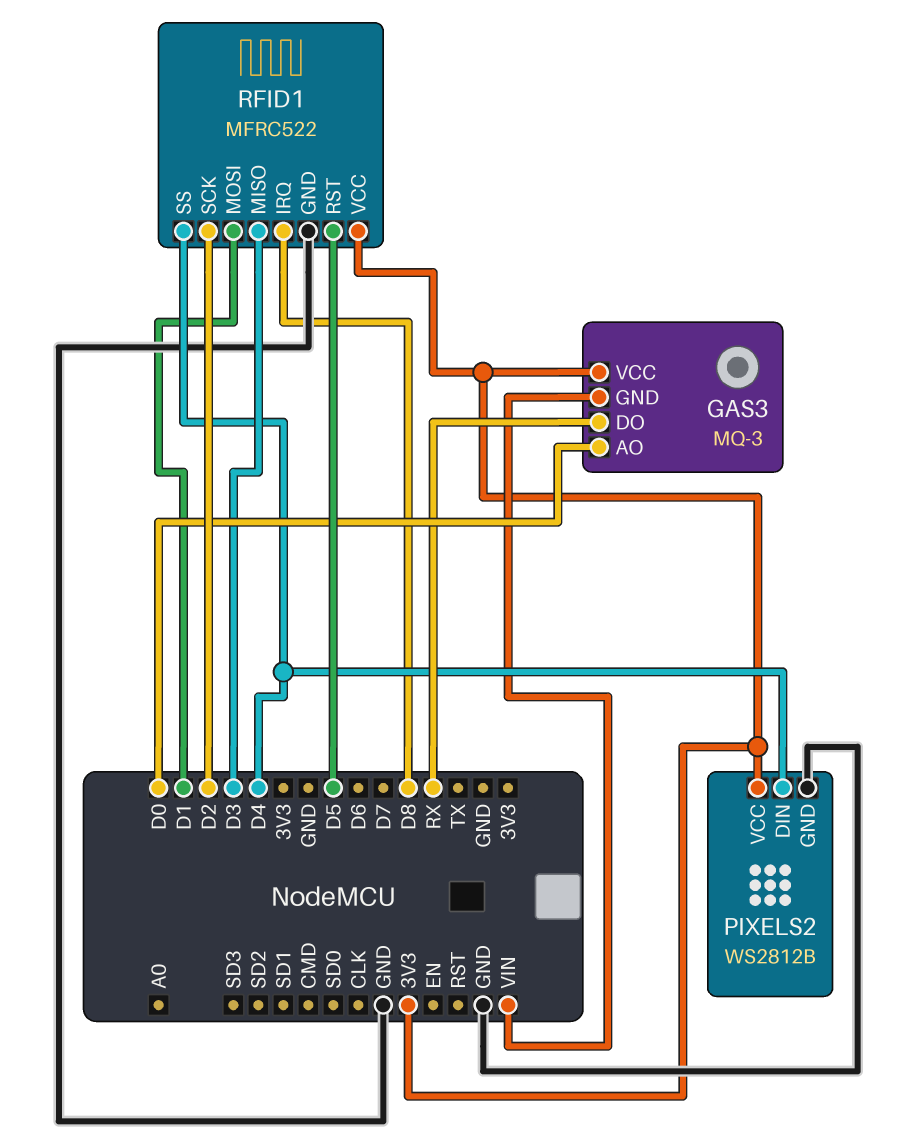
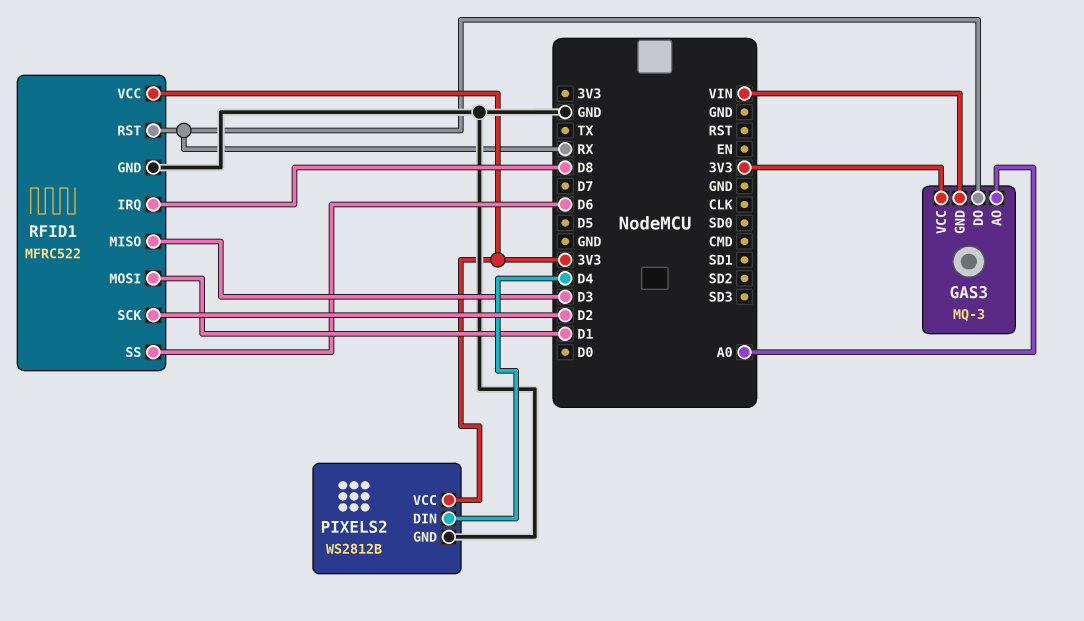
GAS3 pin AO: D0 -> A0
RFID1 pin RST: D5 -> RX
RFID1 pin SS: D4 -> D6

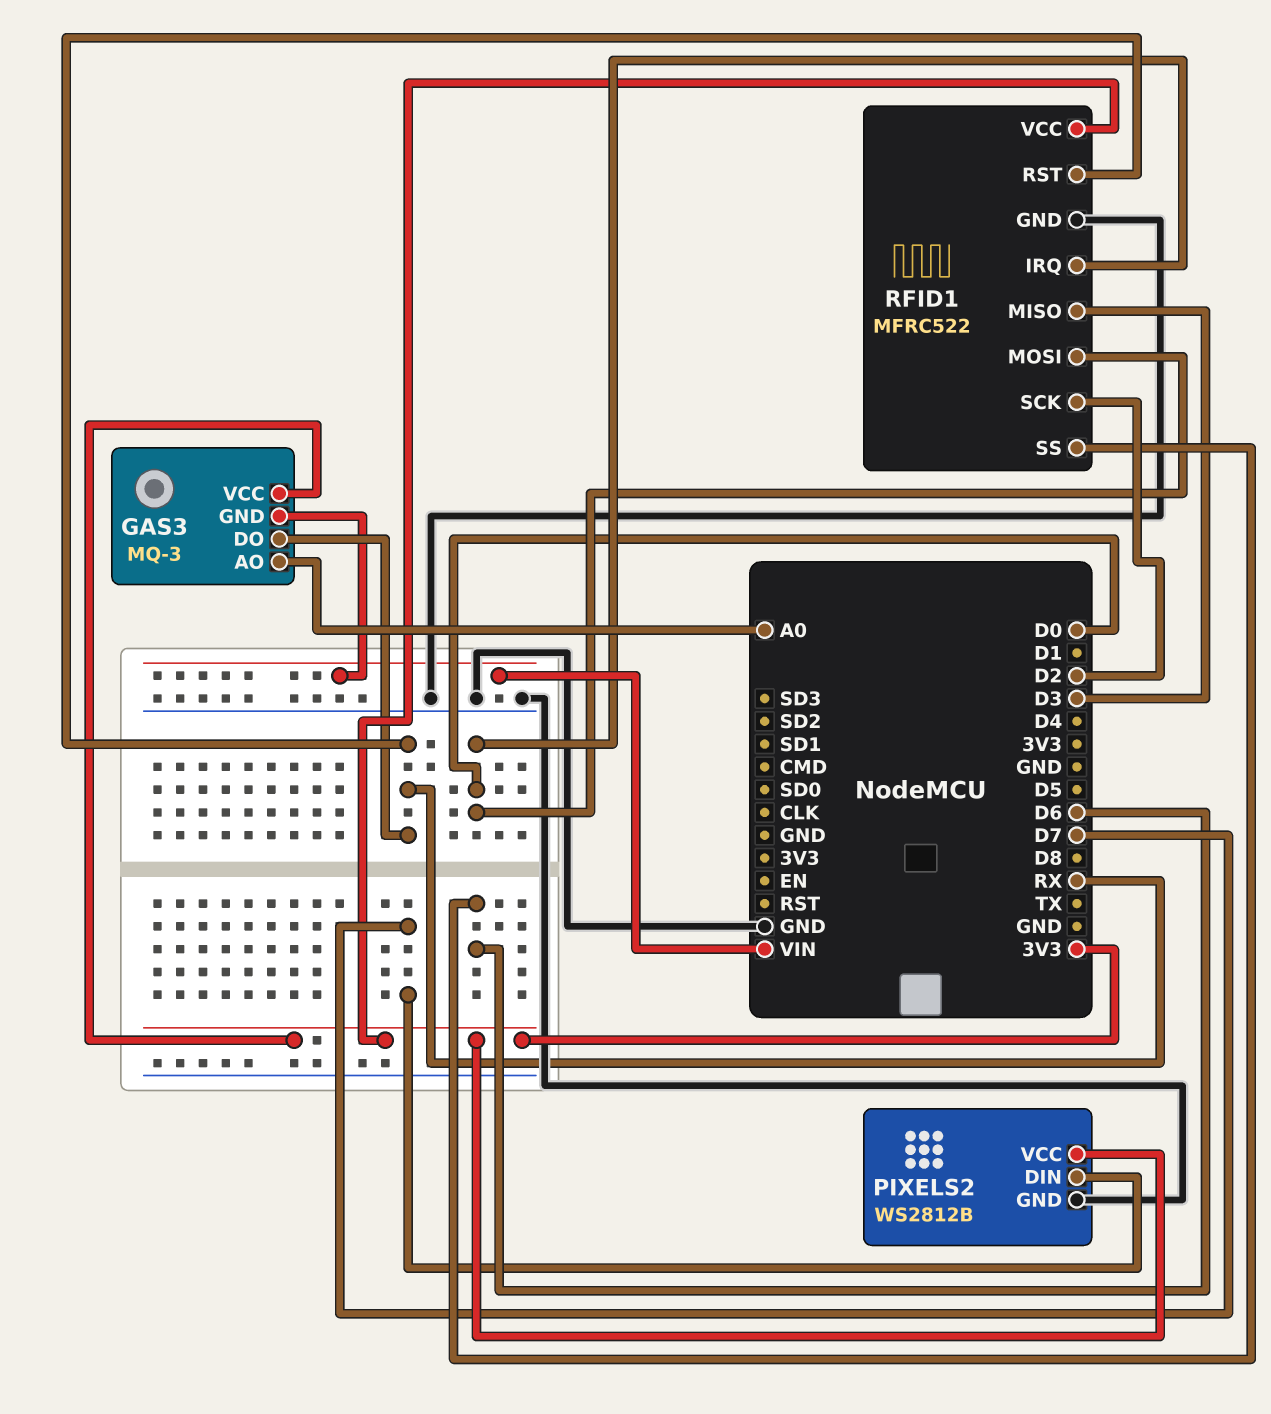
PIXELS2 pin DIN: D4 -> D7
RFID1 pin IRQ: D8 -> D0
RFID1 pin MOSI: D1 -> D0

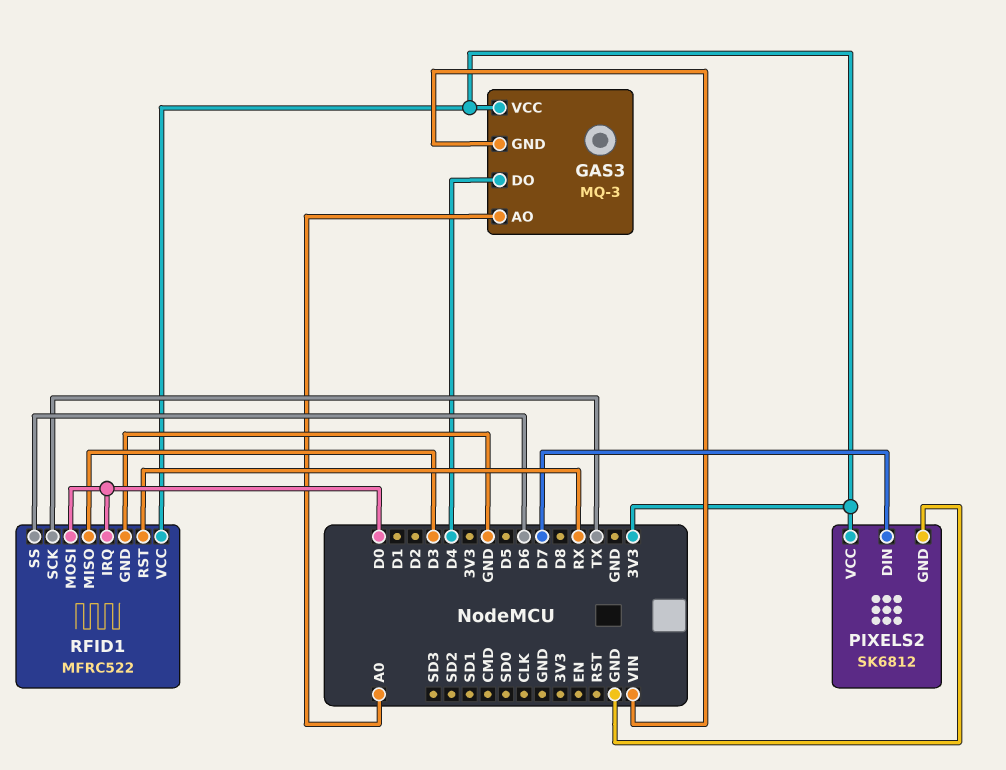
GAS3 pin DO: RX -> D4
PIXELS2: WS2812B -> SK6812
RFID1 pin SCK: D2 -> TX

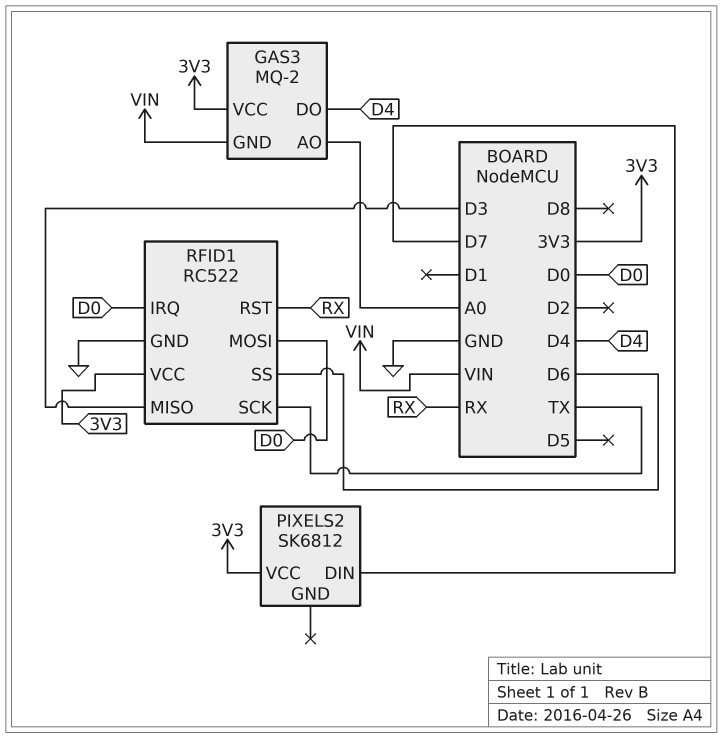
GAS3: MQ-3 -> MQ-2
PIXELS2 pin GND: GND -> none
RFID1: MFRC522 -> RC522

